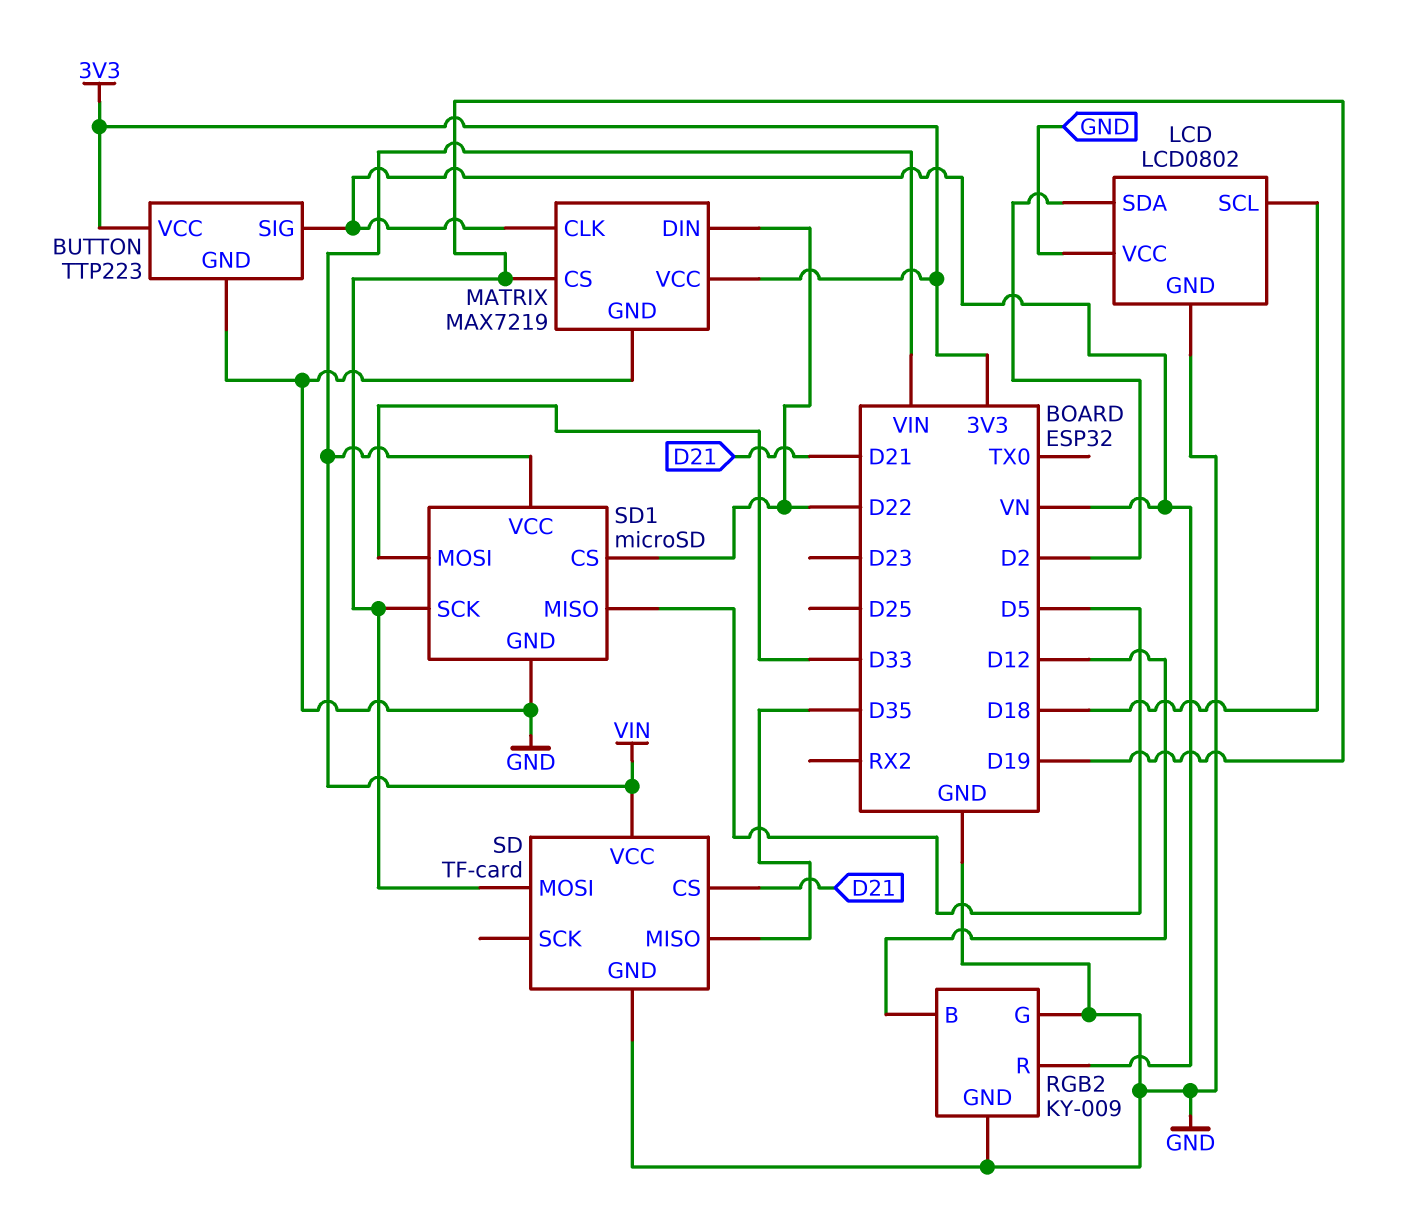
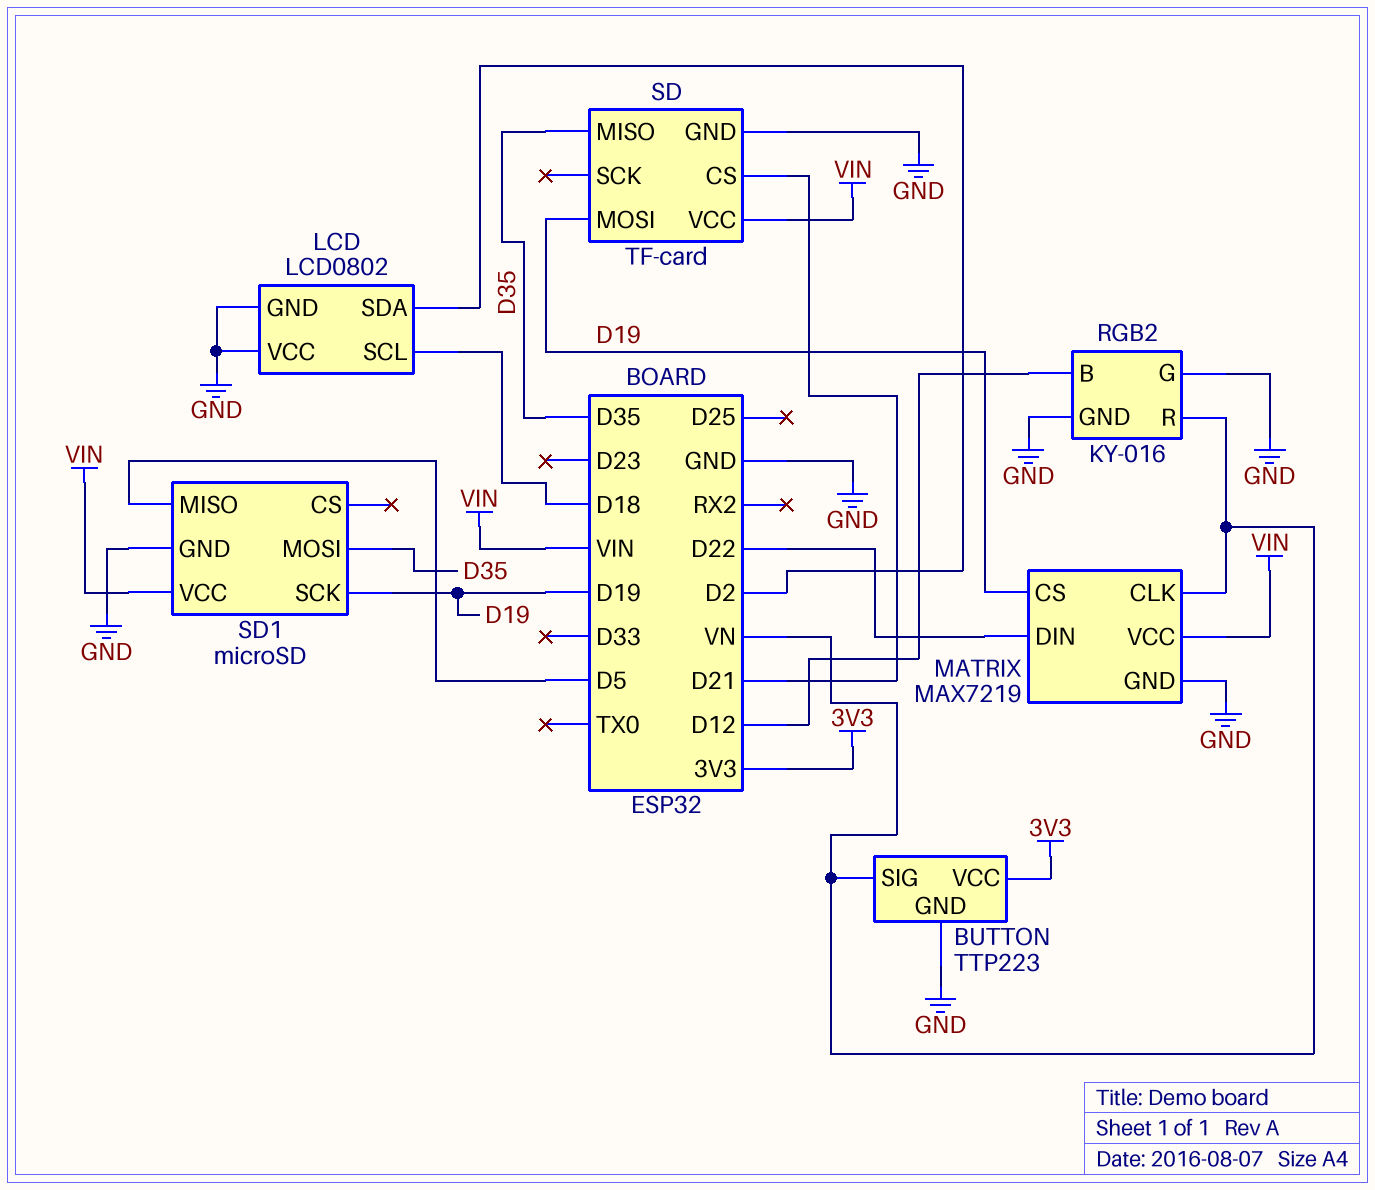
MATRIX pin VCC: 3V3 -> VIN
RGB2: KY-009 -> KY-016
SD1 pin CS: D22 -> none
SD1 pin MOSI: D33 -> D35

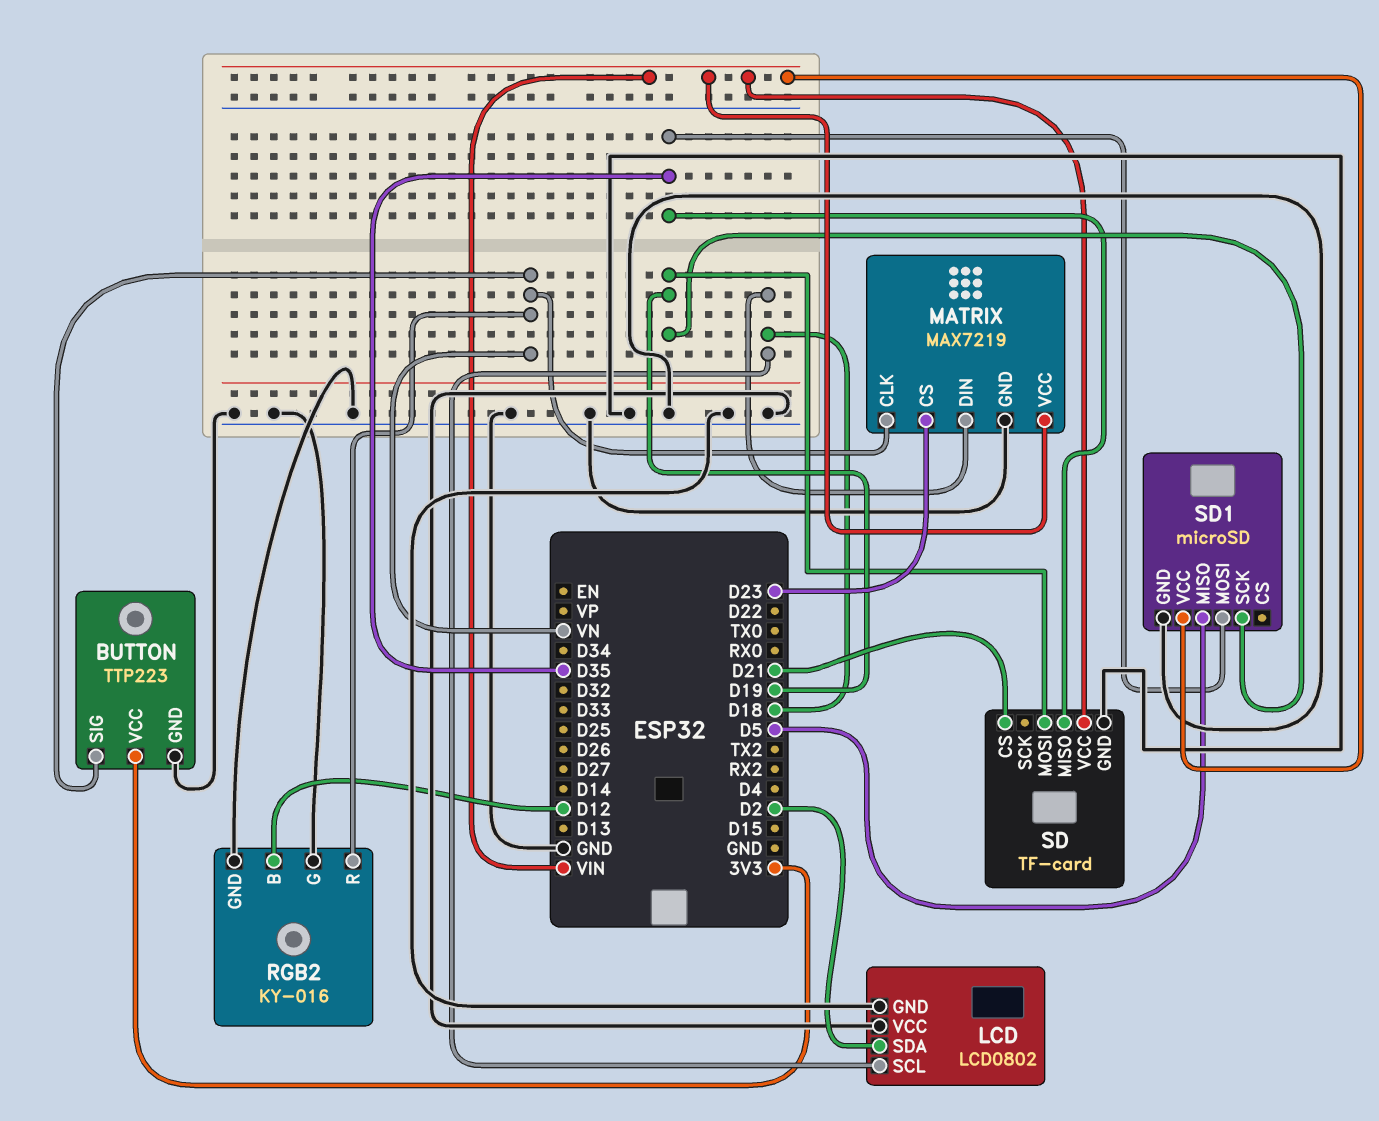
MATRIX pin CS: D19 -> D23
MATRIX pin DIN: D22 -> D18

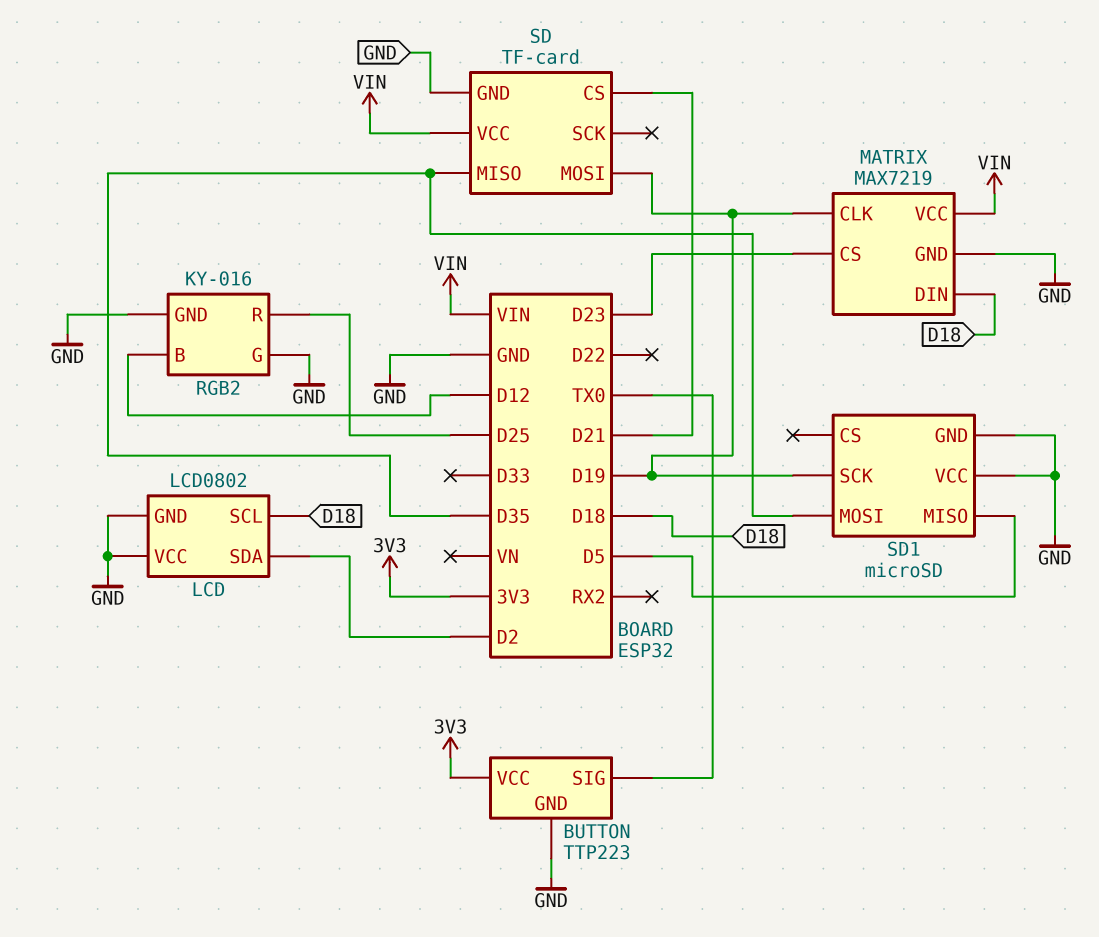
BUTTON pin SIG: VN -> TX0
MATRIX pin CLK: VN -> D19
RGB2 pin R: VN -> D25
SD1 pin VCC: VIN -> GND

